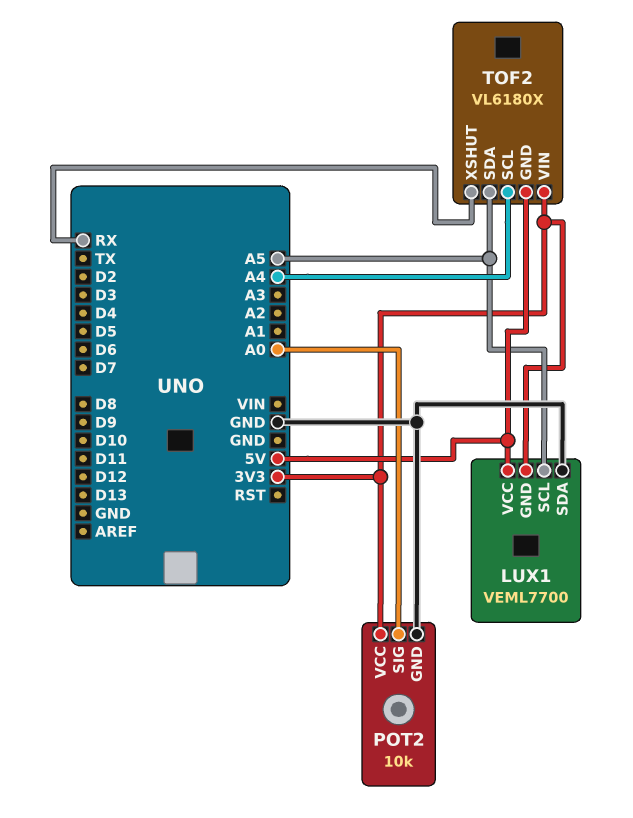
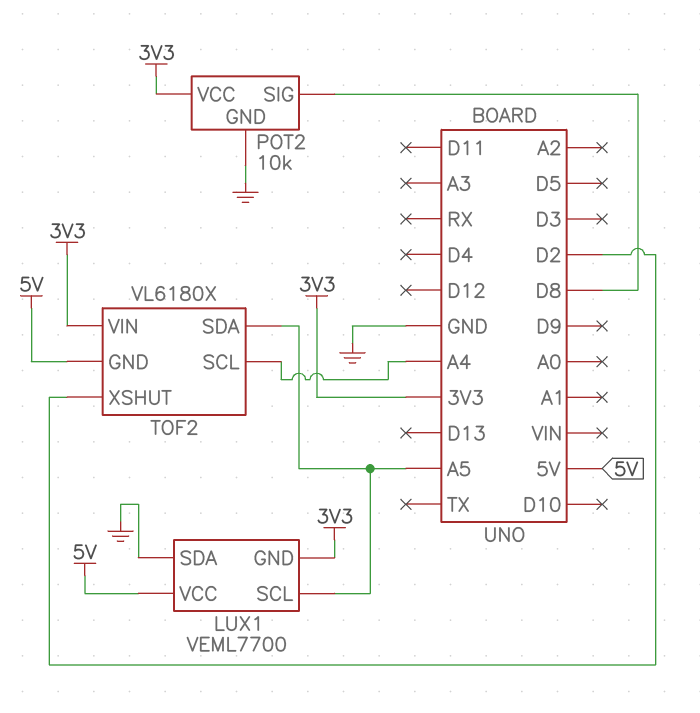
POT2 pin SIG: A0 -> D8
TOF2 pin XSHUT: RX -> D2

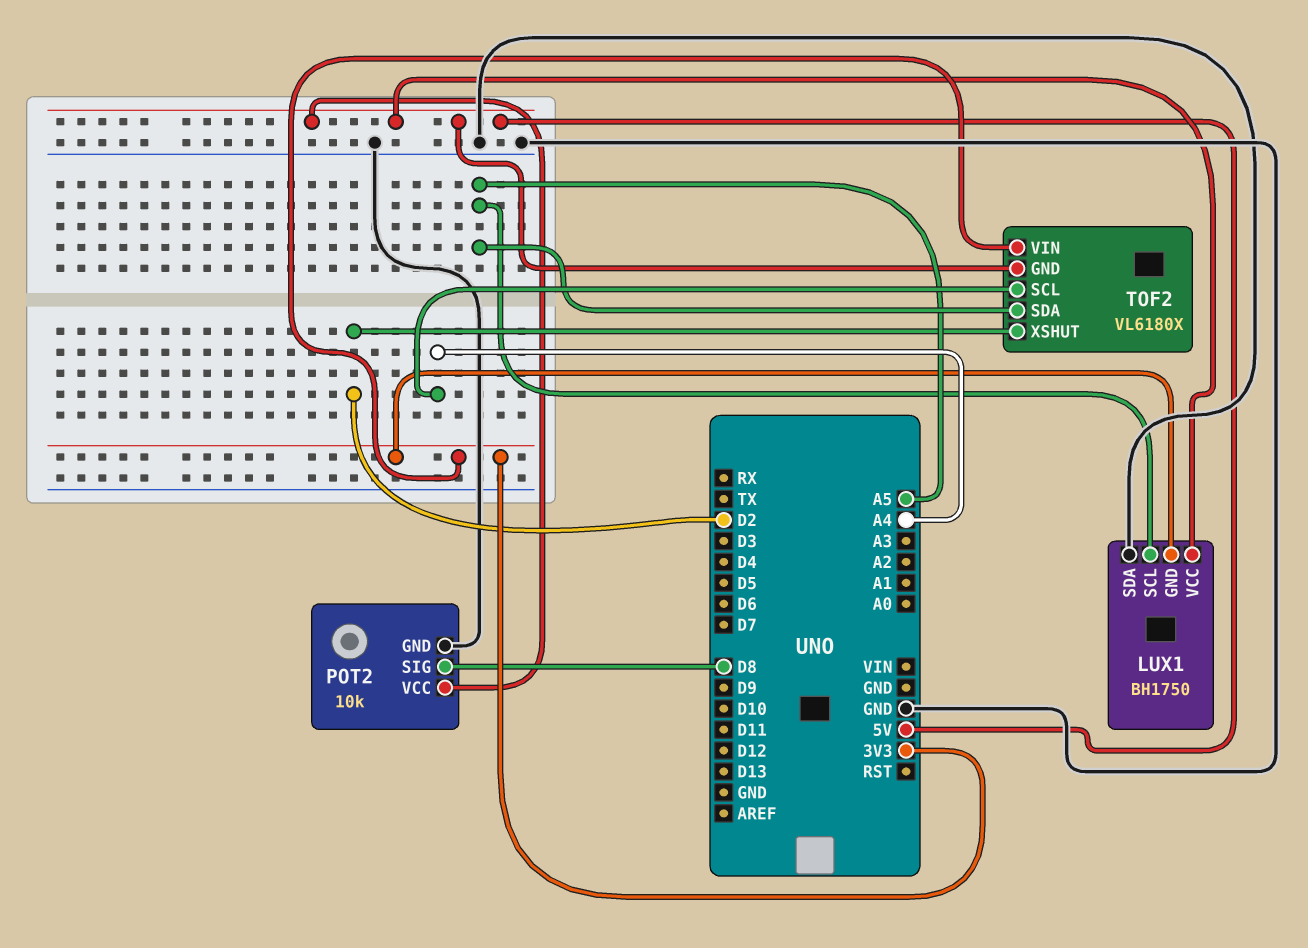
LUX1: VEML7700 -> BH1750
POT2 pin VCC: 3V3 -> 5V

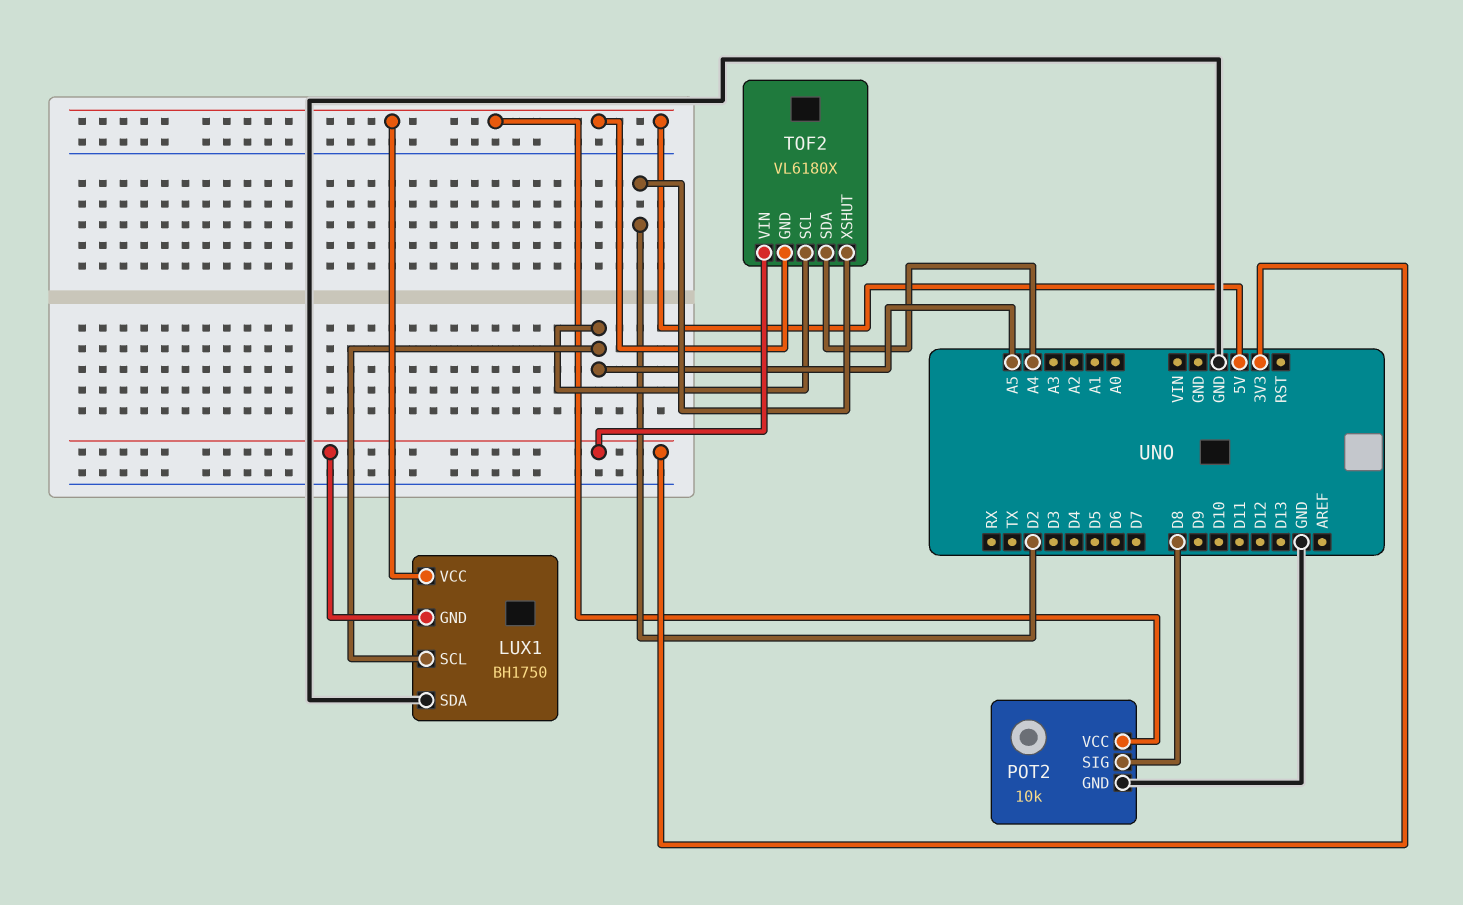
TOF2 pin SCL: A4 -> A5
TOF2 pin SDA: A5 -> A4

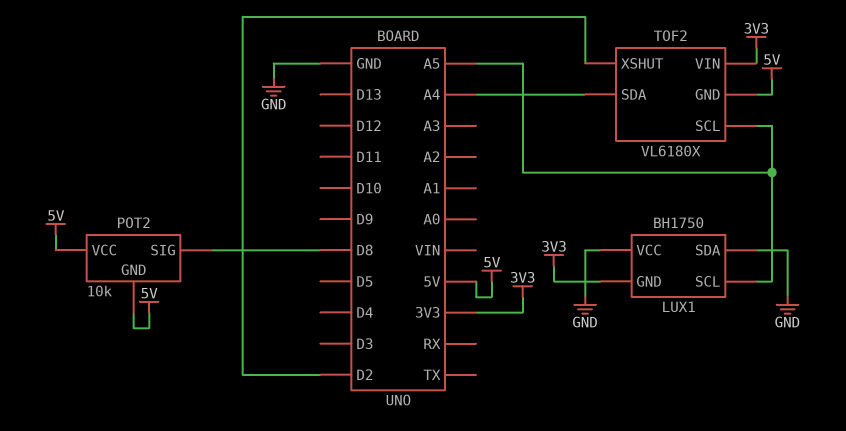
LUX1 pin VCC: 5V -> GND
POT2 pin GND: GND -> 5V

